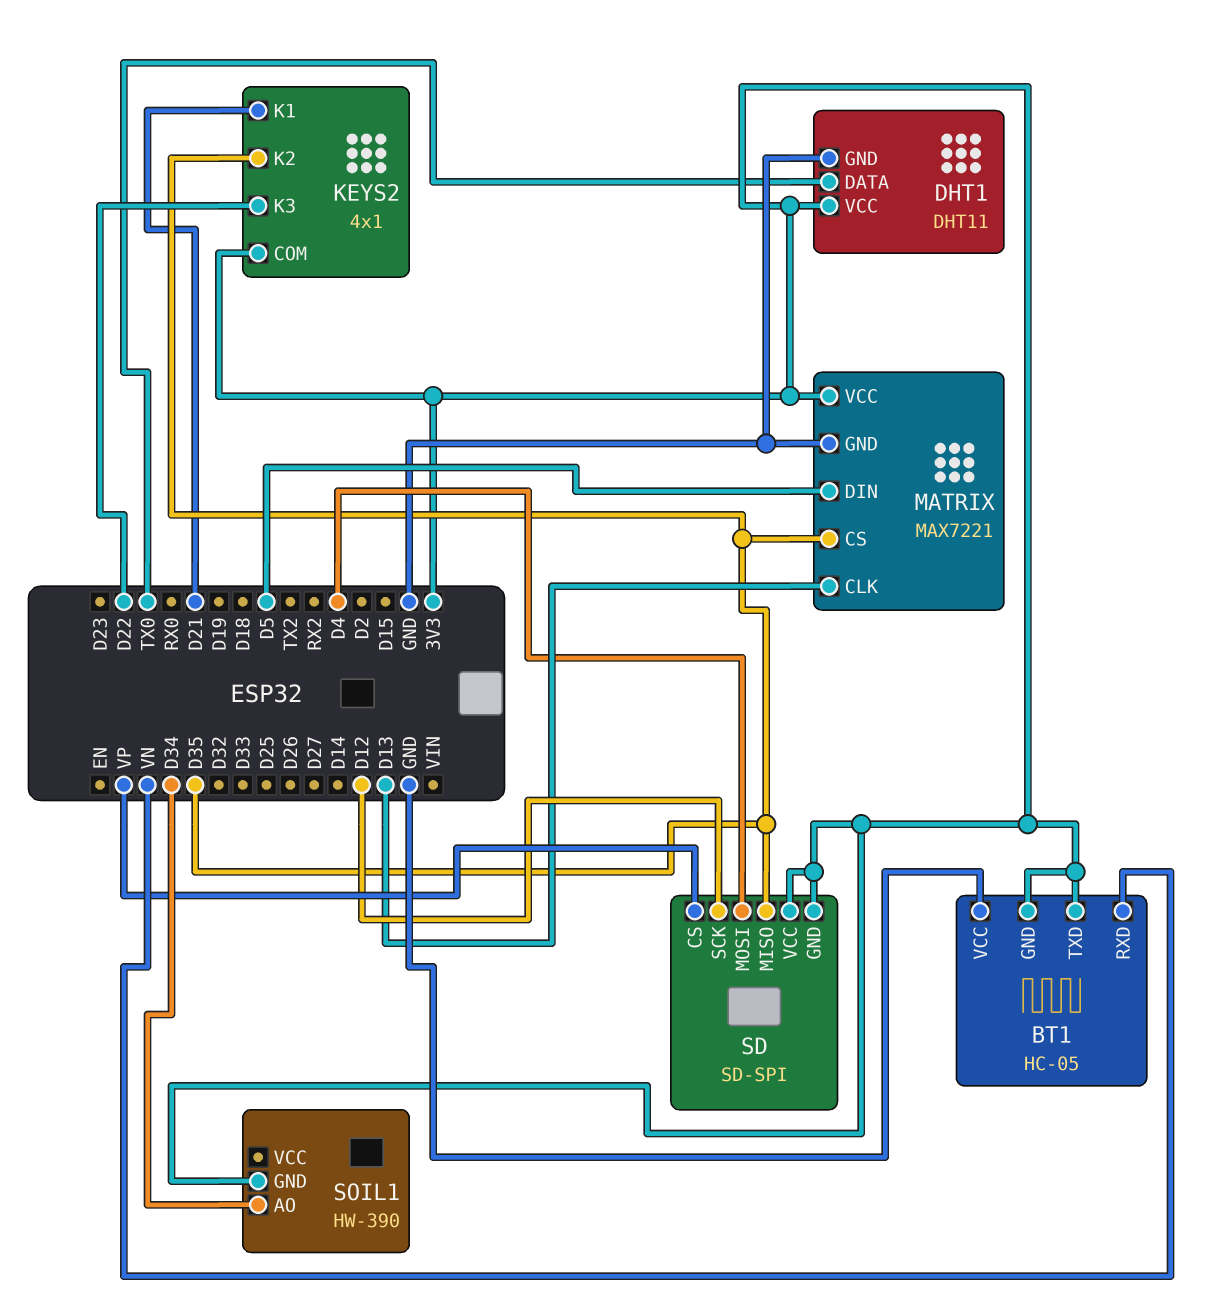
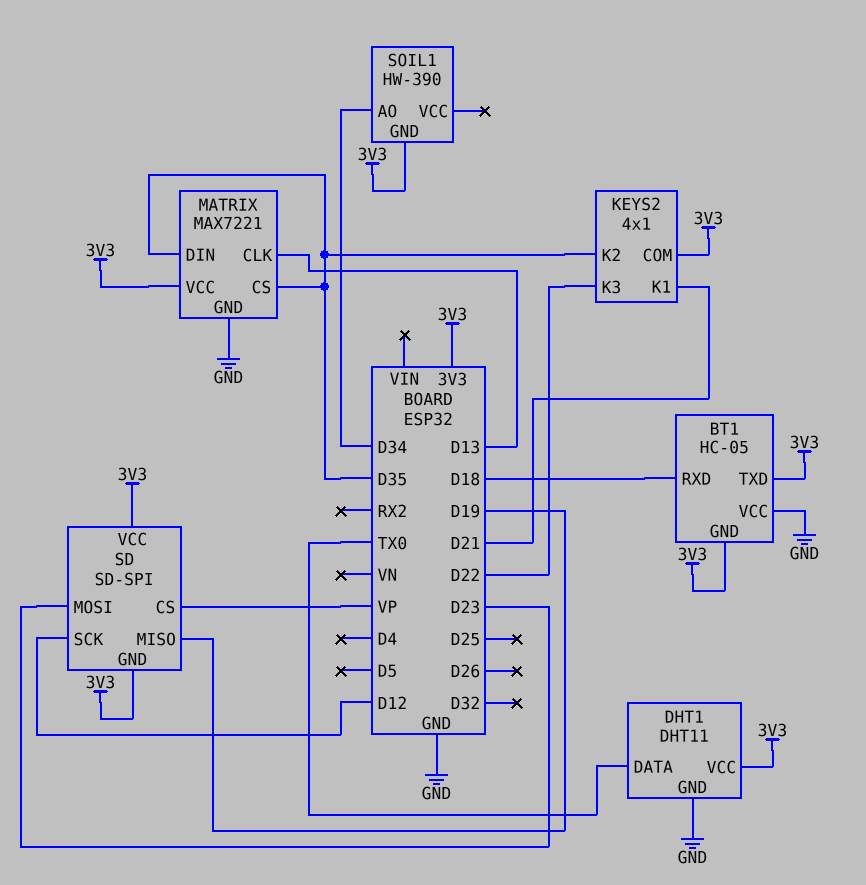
BT1 pin RXD: VN -> D18
MATRIX pin DIN: D5 -> D35
SD pin MISO: D35 -> D19
SD pin MOSI: D4 -> D23

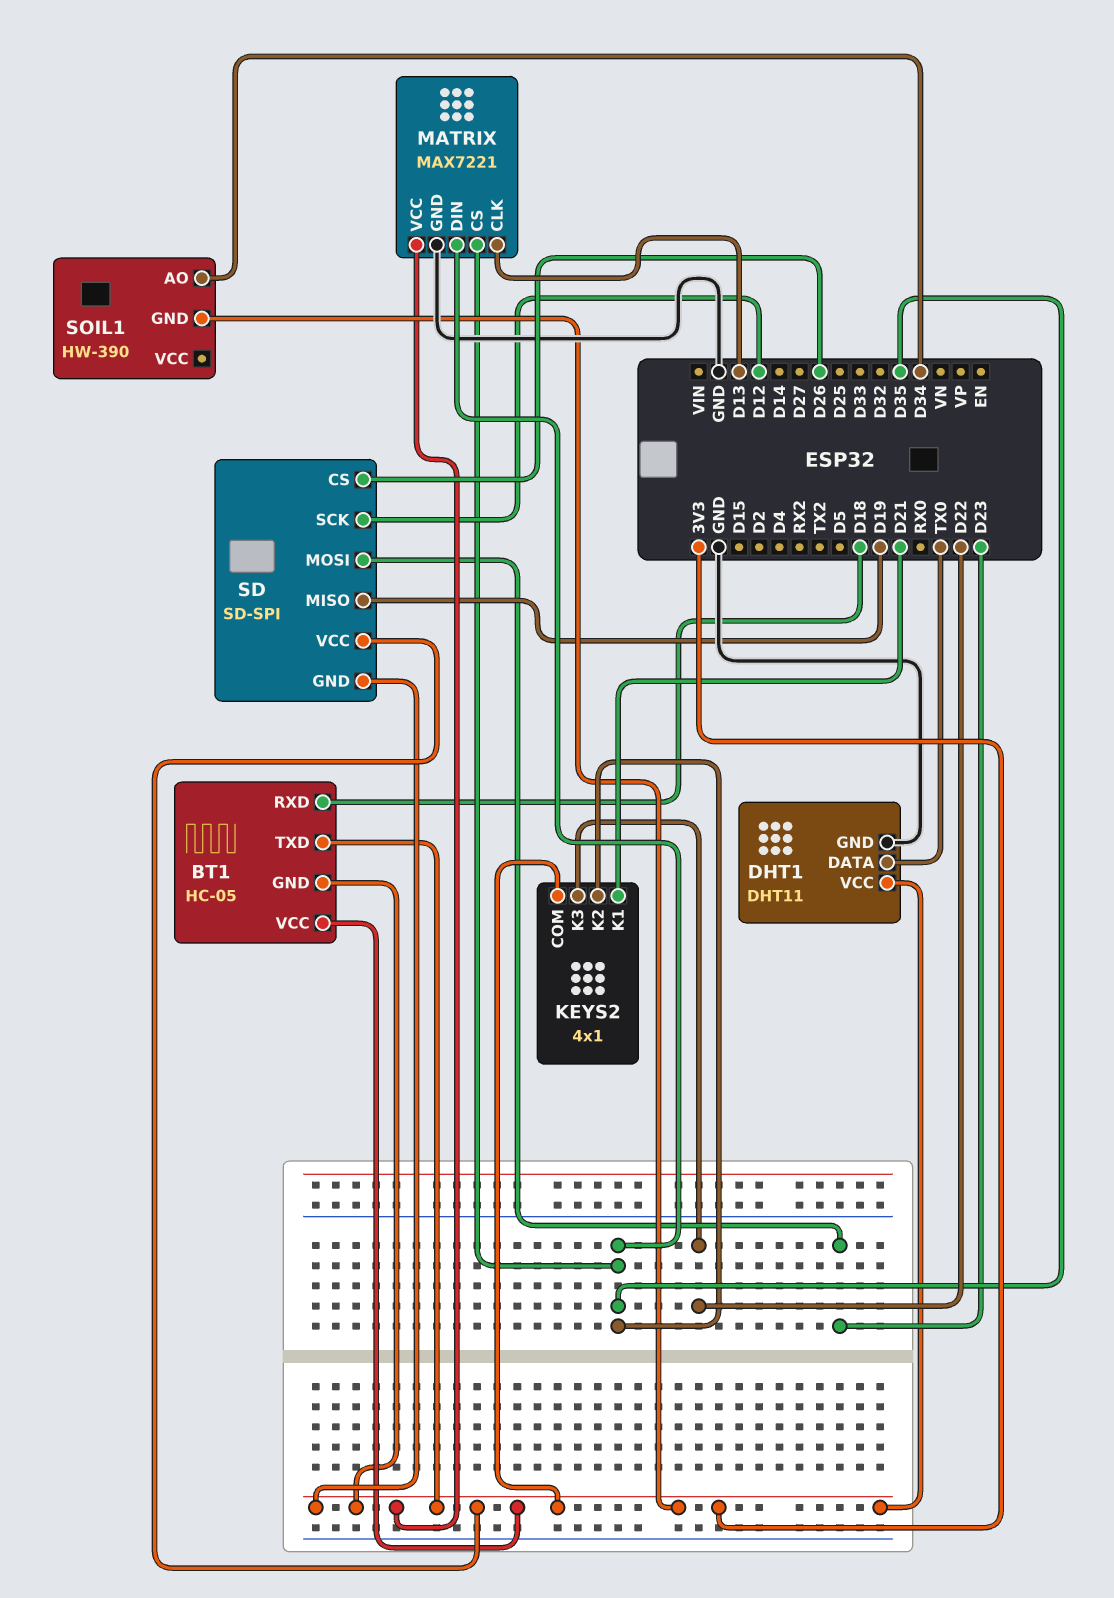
BT1 pin VCC: GND -> 3V3
SD pin CS: VP -> D26

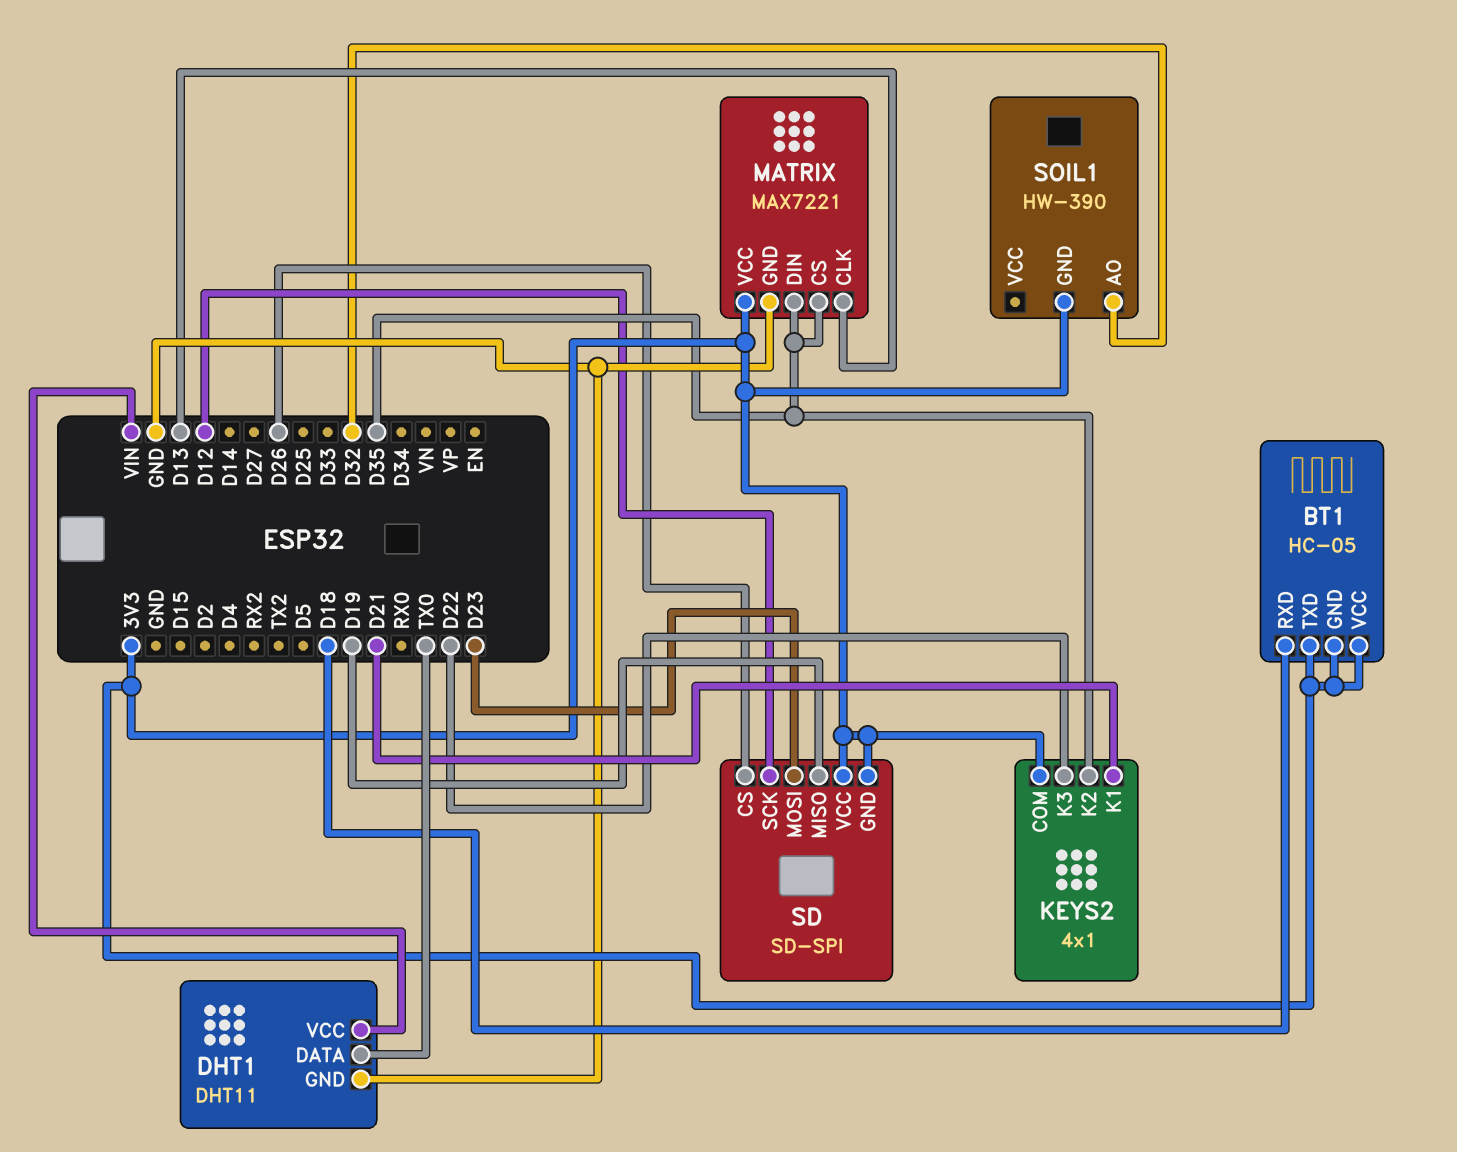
DHT1 pin VCC: 3V3 -> VIN
SOIL1 pin AO: D34 -> D32

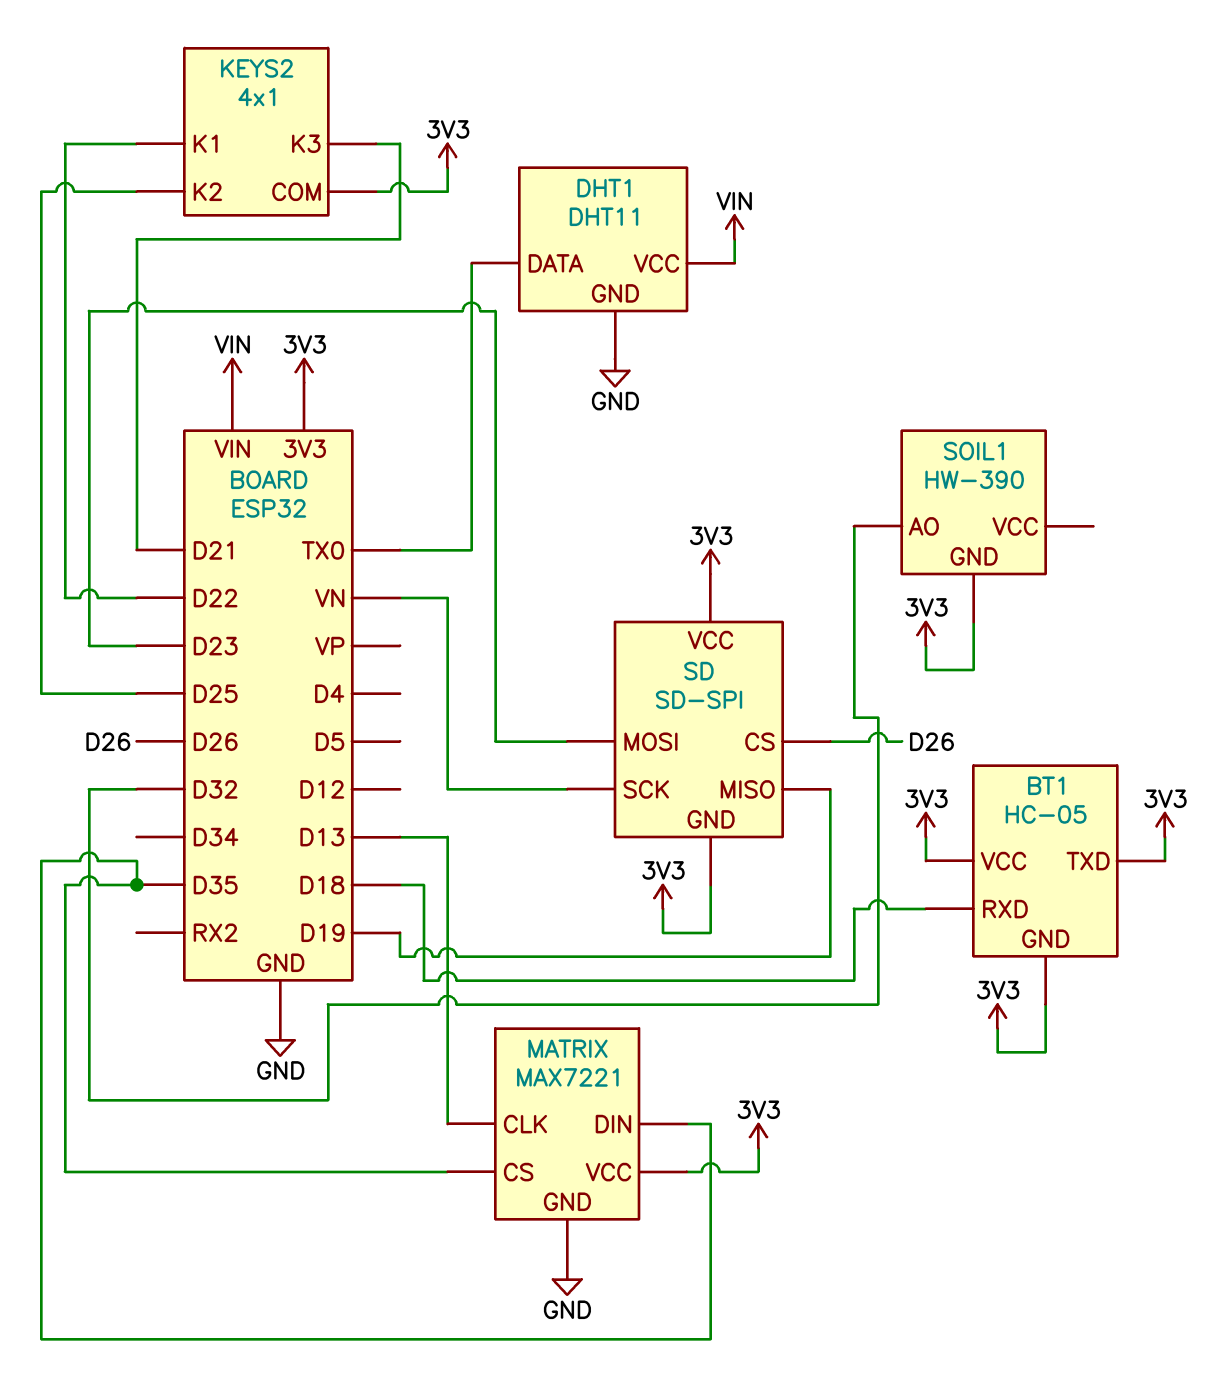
KEYS2 pin K1: D21 -> D22
KEYS2 pin K2: D35 -> D25
KEYS2 pin K3: D22 -> D21
SD pin SCK: D12 -> VN

